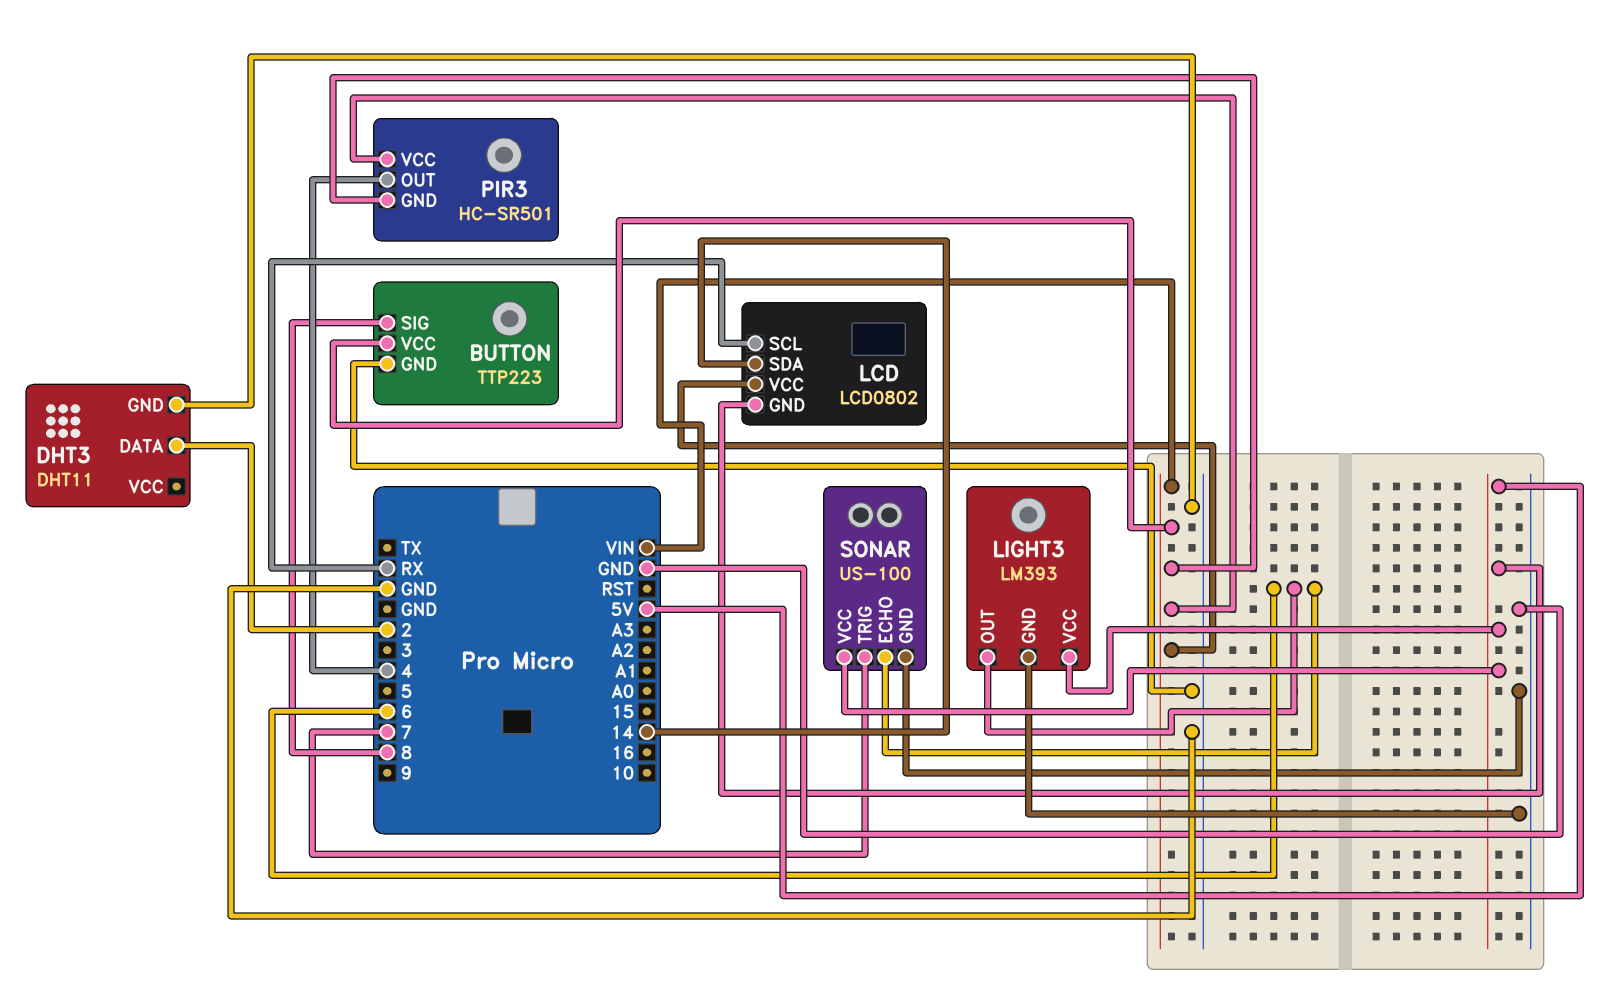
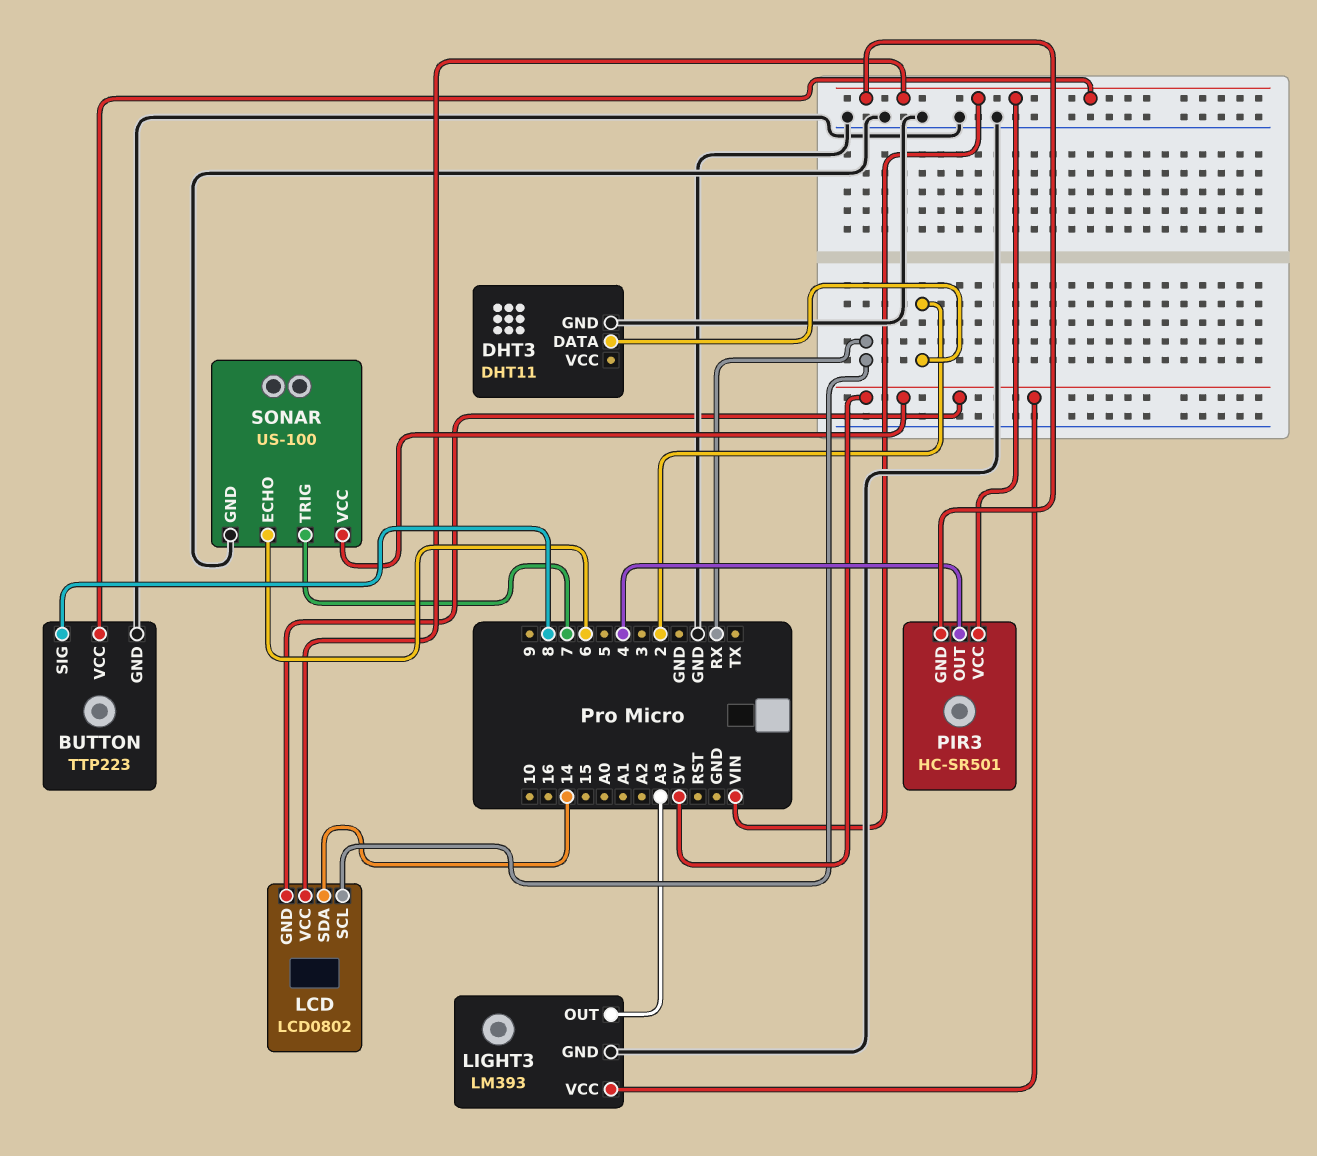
LIGHT3 pin OUT: 6 -> A3

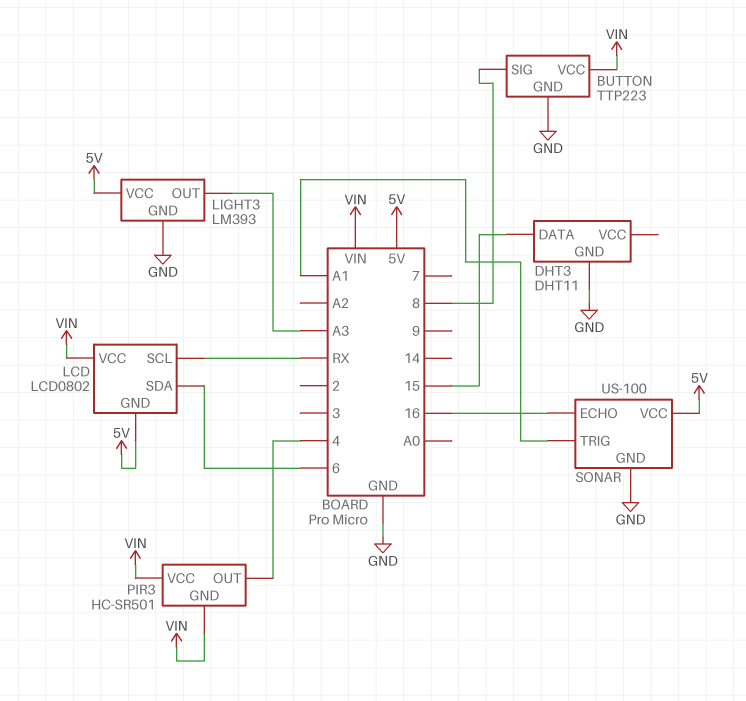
DHT3 pin DATA: 2 -> 15
LCD pin SDA: 14 -> 6
SONAR pin ECHO: 6 -> 16
SONAR pin TRIG: 7 -> A1

